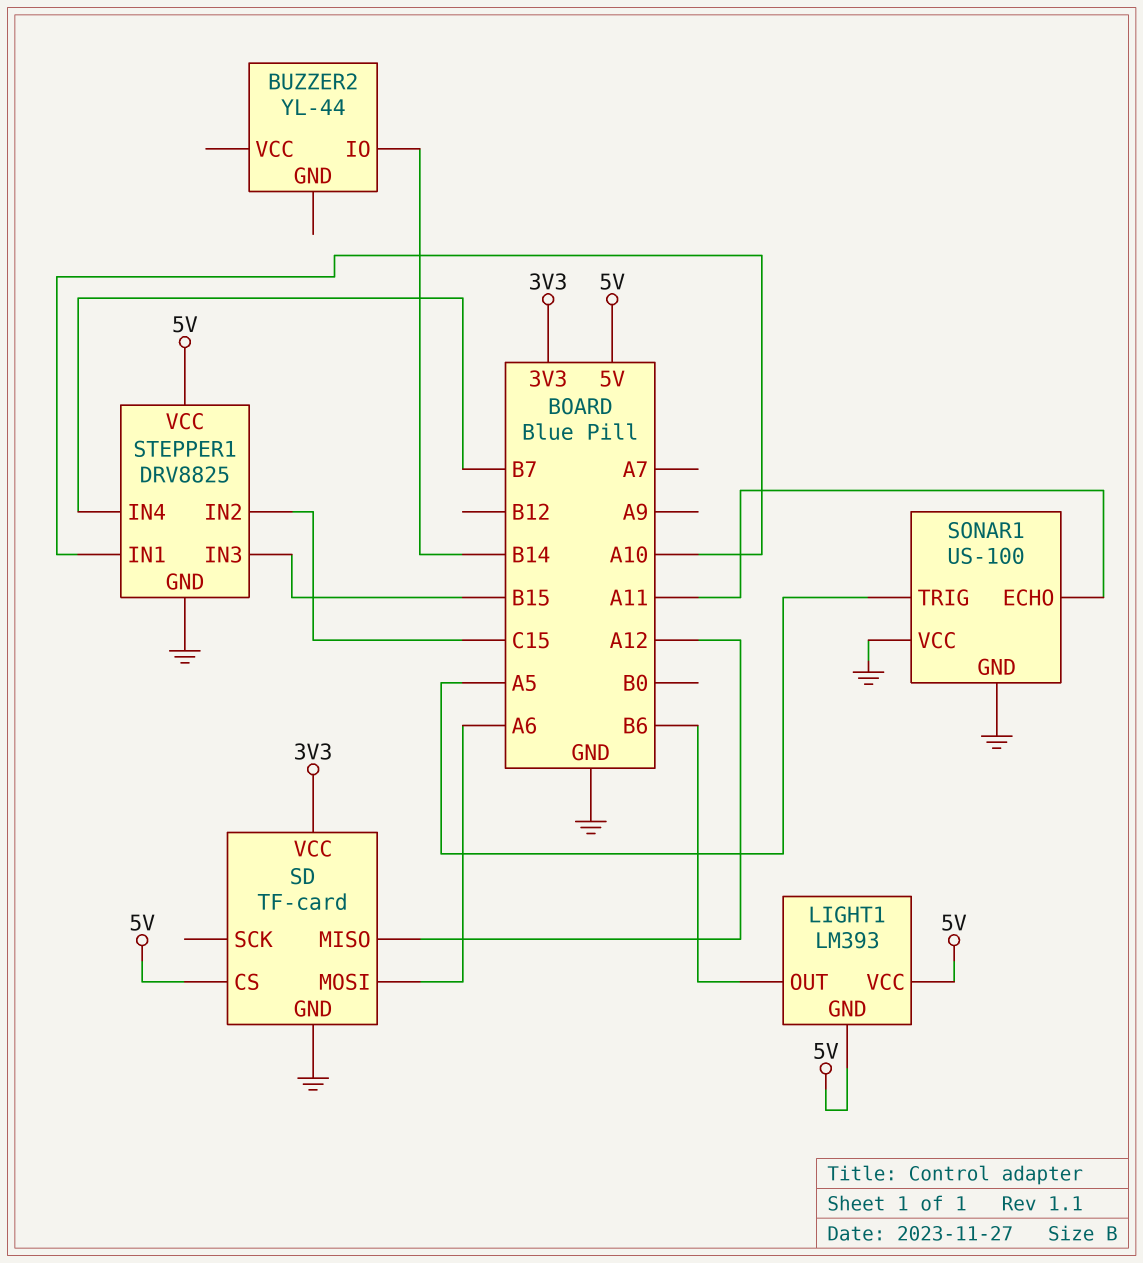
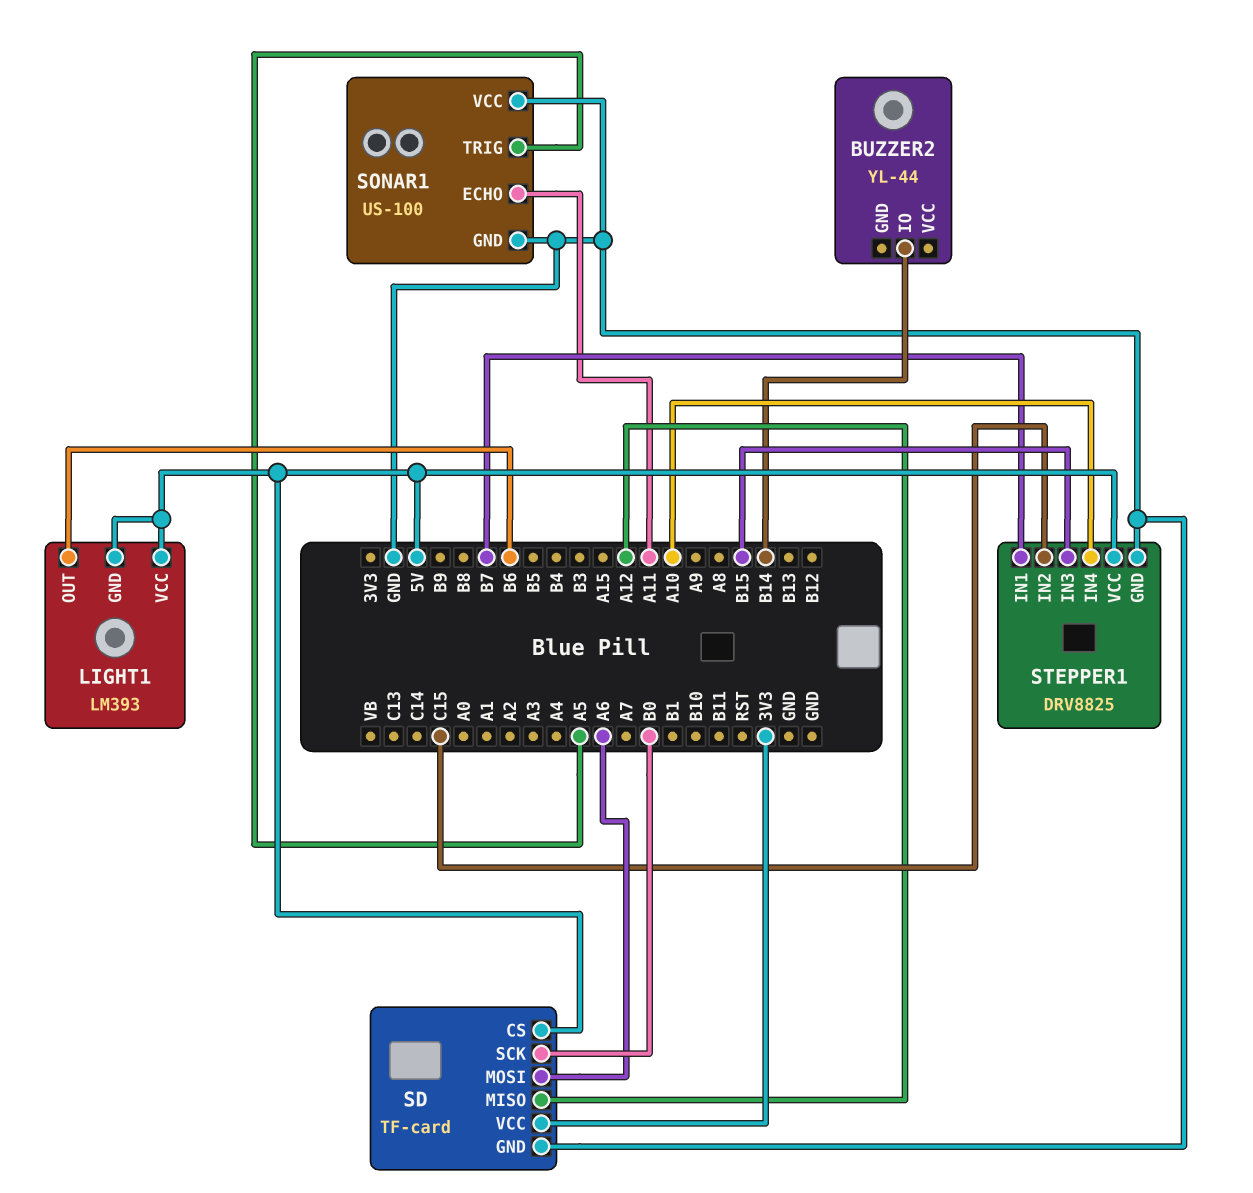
SD pin SCK: none -> B0
STEPPER1 pin IN1: A10 -> B7
STEPPER1 pin IN4: B7 -> A10

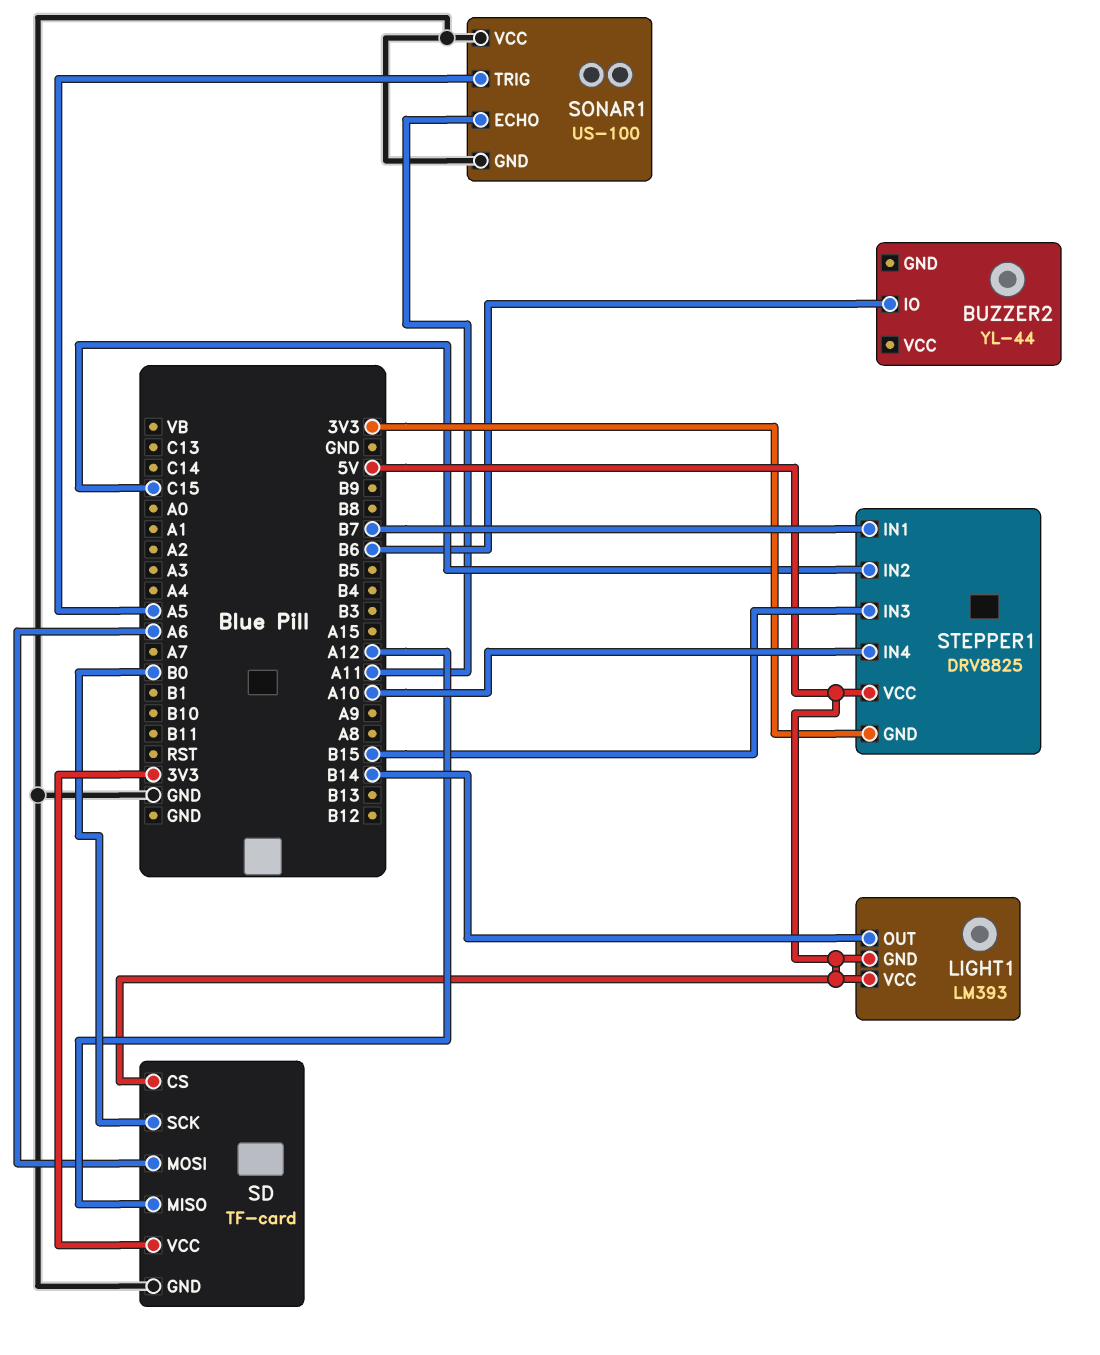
BUZZER2 pin IO: B14 -> B6
LIGHT1 pin OUT: B6 -> B14
STEPPER1 pin GND: GND -> 3V3

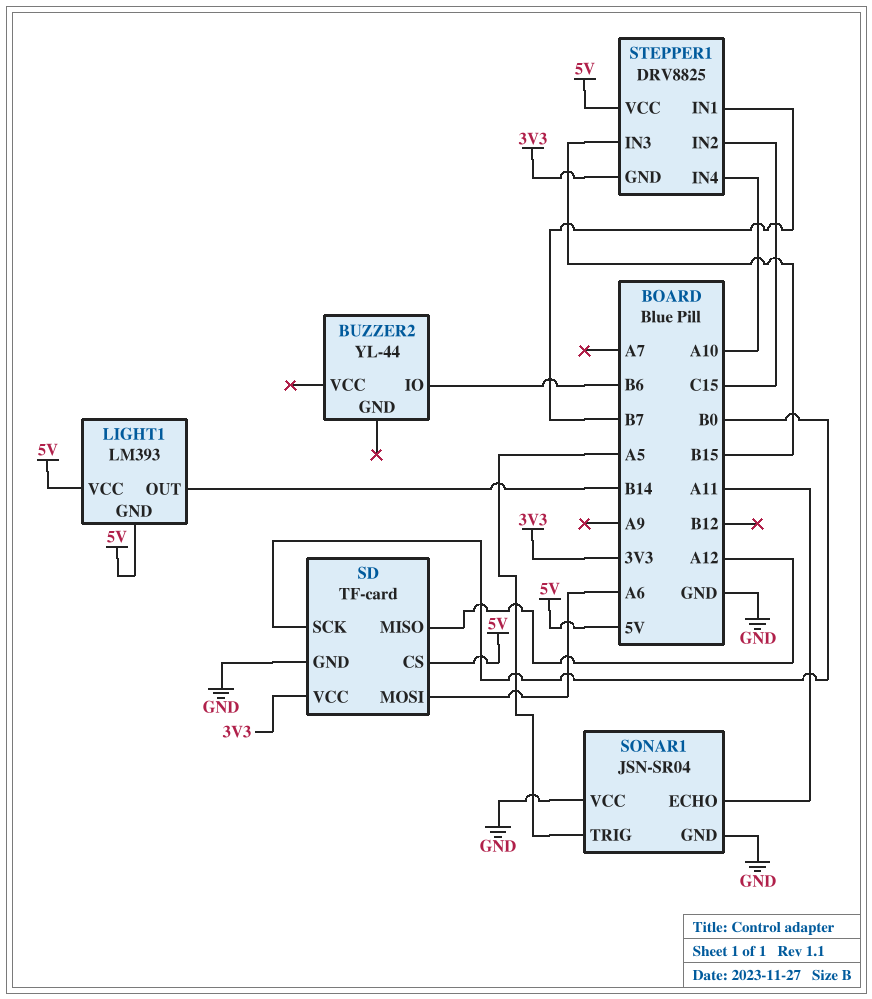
SONAR1: US-100 -> JSN-SR04

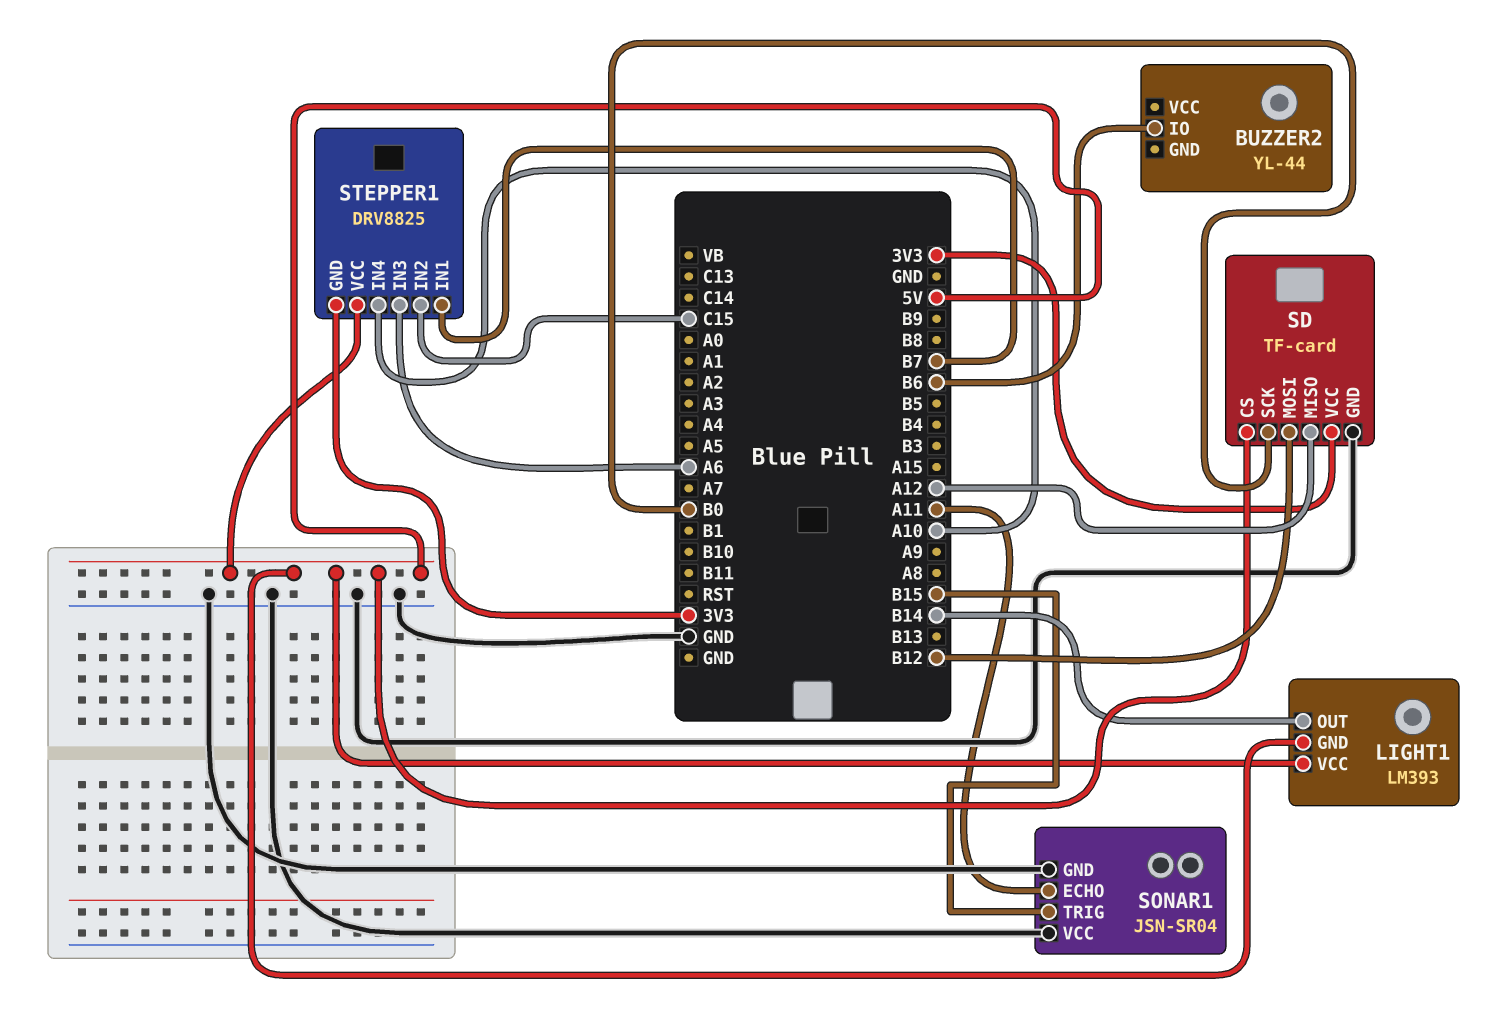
SD pin MOSI: A6 -> B12
SONAR1 pin TRIG: A5 -> B15
STEPPER1 pin IN3: B15 -> A6

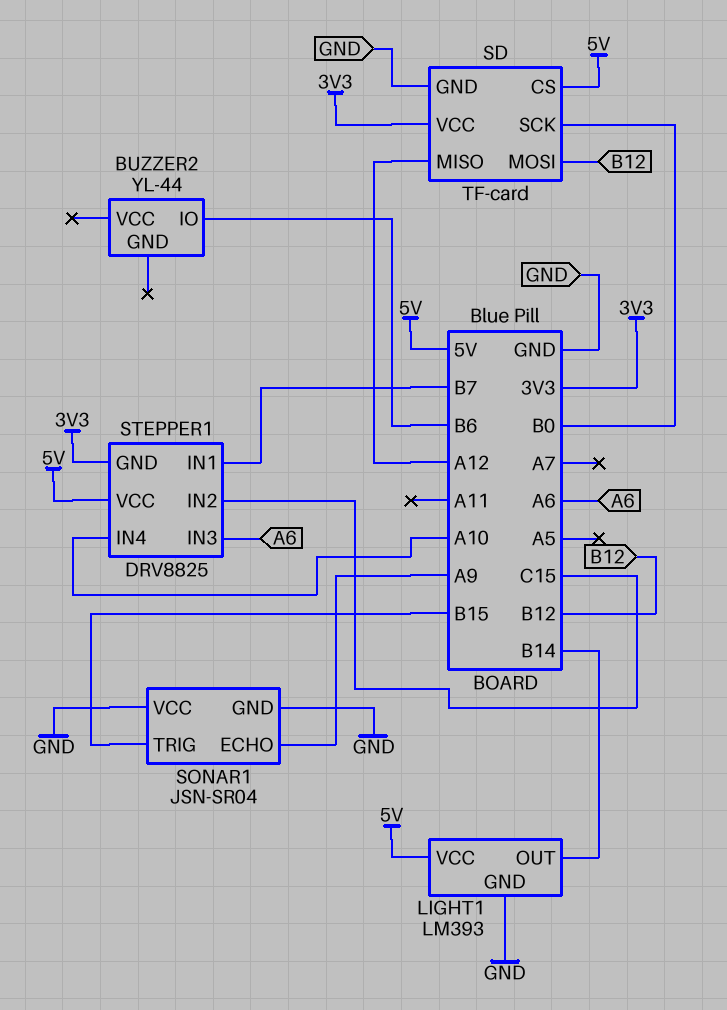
LIGHT1 pin GND: 5V -> GND
SONAR1 pin ECHO: A11 -> A9

